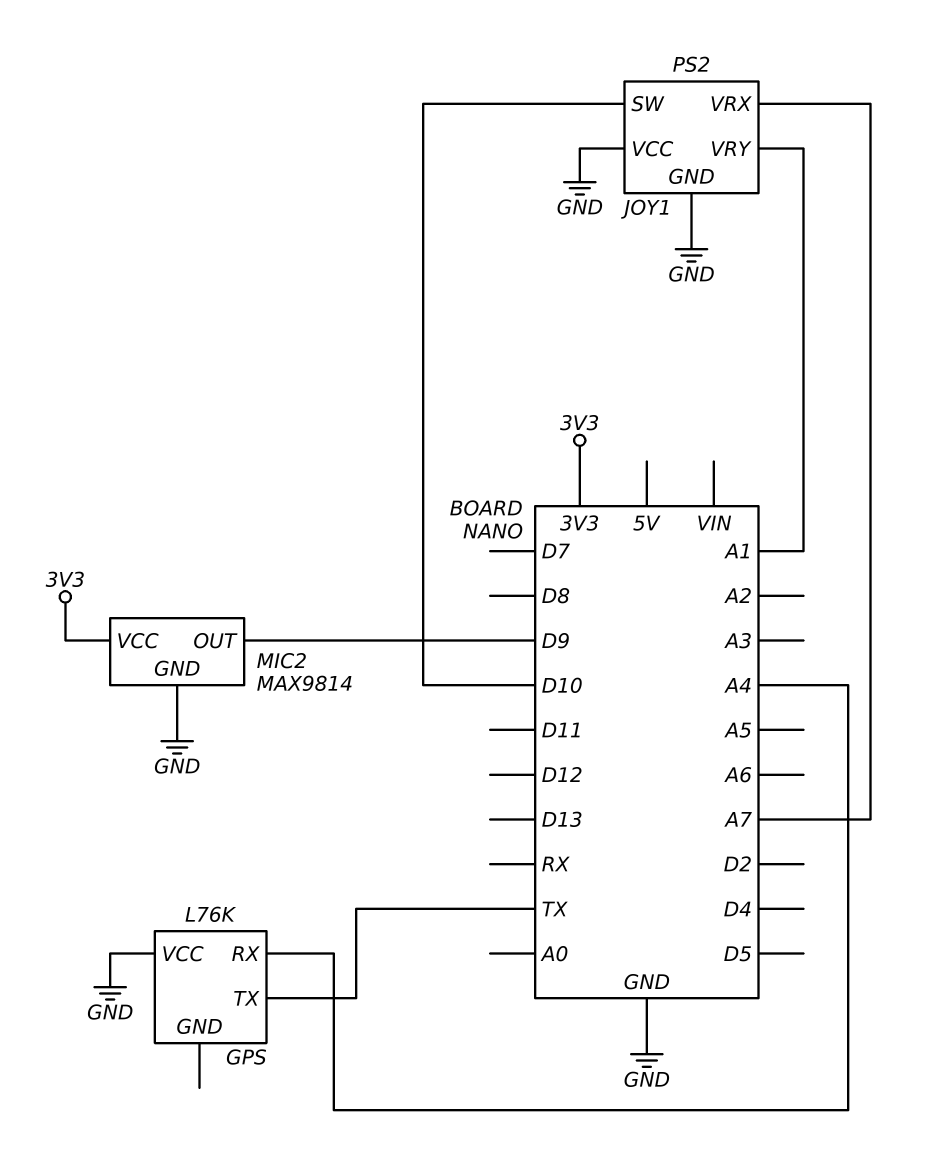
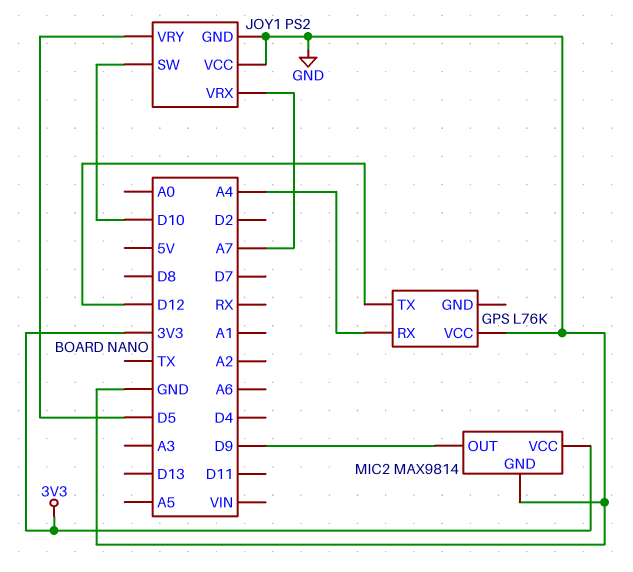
GPS pin TX: TX -> D12
JOY1 pin VRY: A1 -> D5

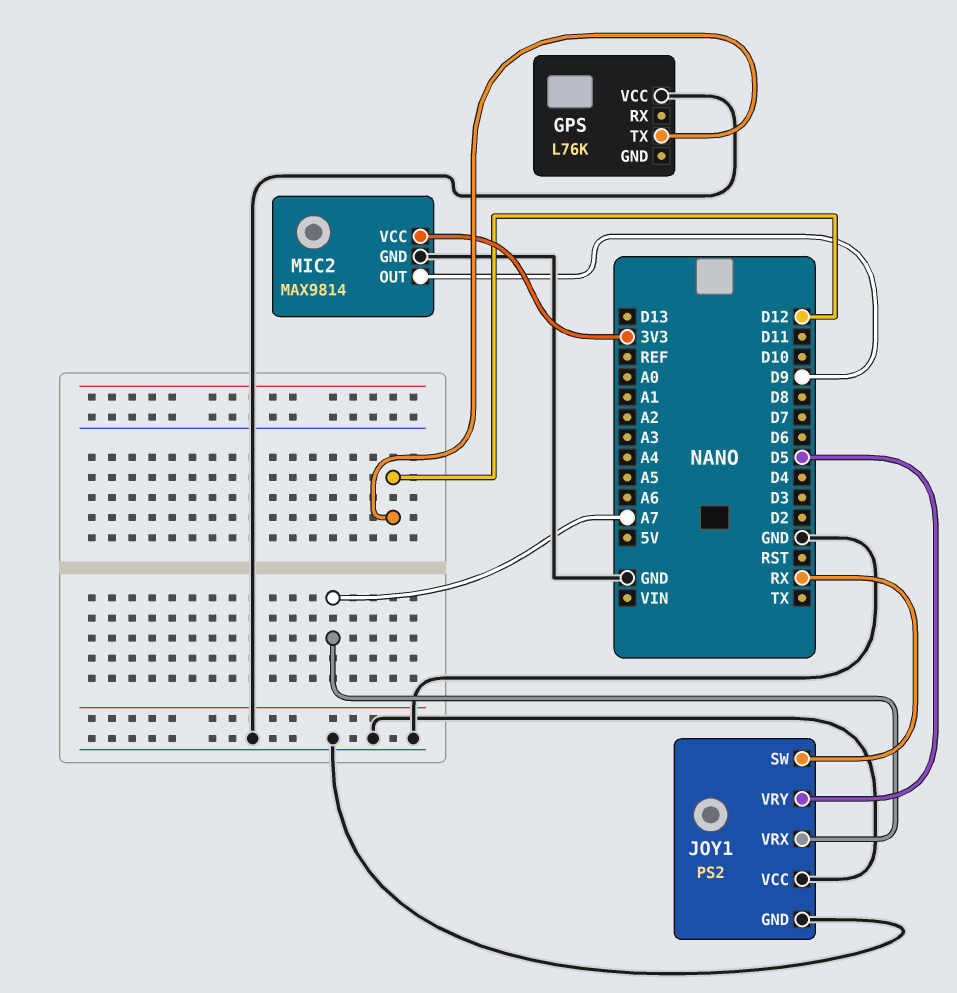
GPS pin RX: A4 -> none
JOY1 pin SW: D10 -> RX

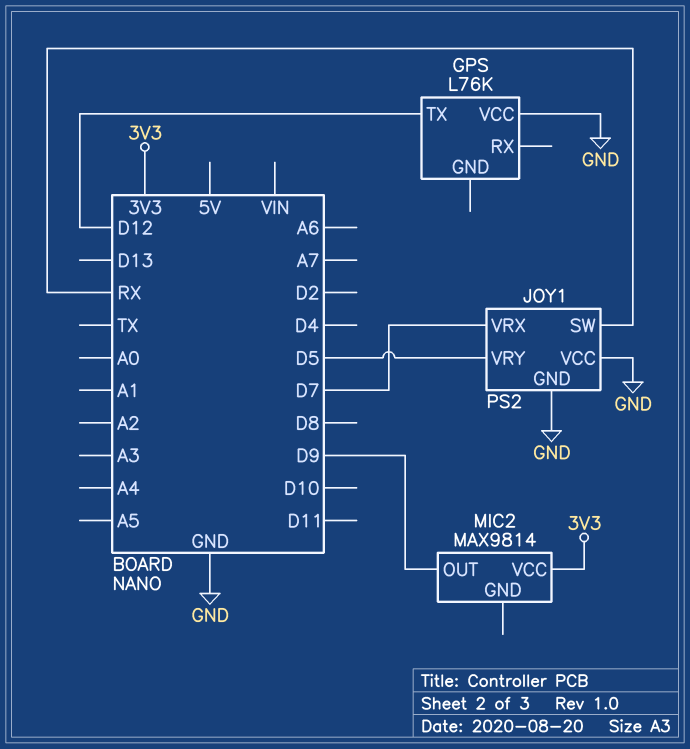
JOY1 pin VRX: A7 -> D7
MIC2 pin GND: GND -> none

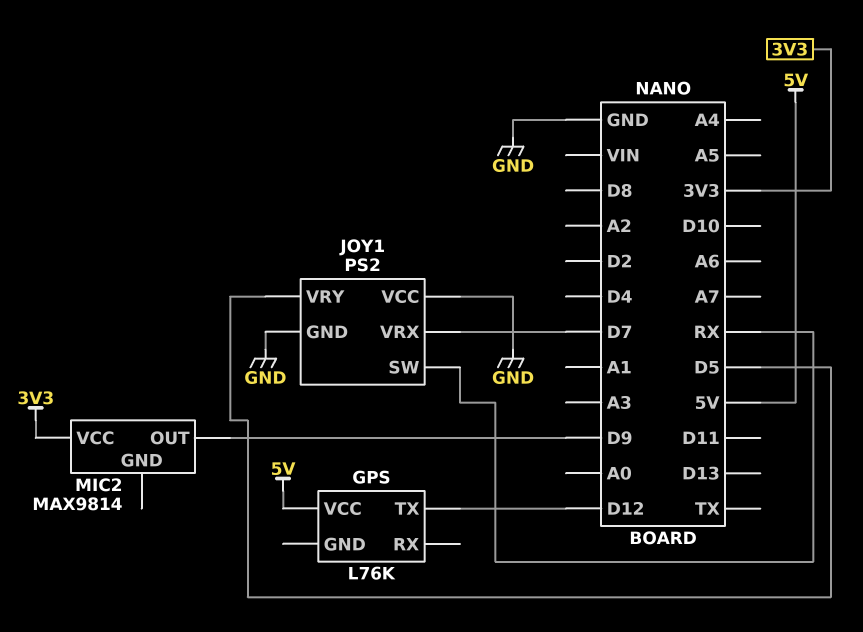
GPS pin VCC: GND -> 5V

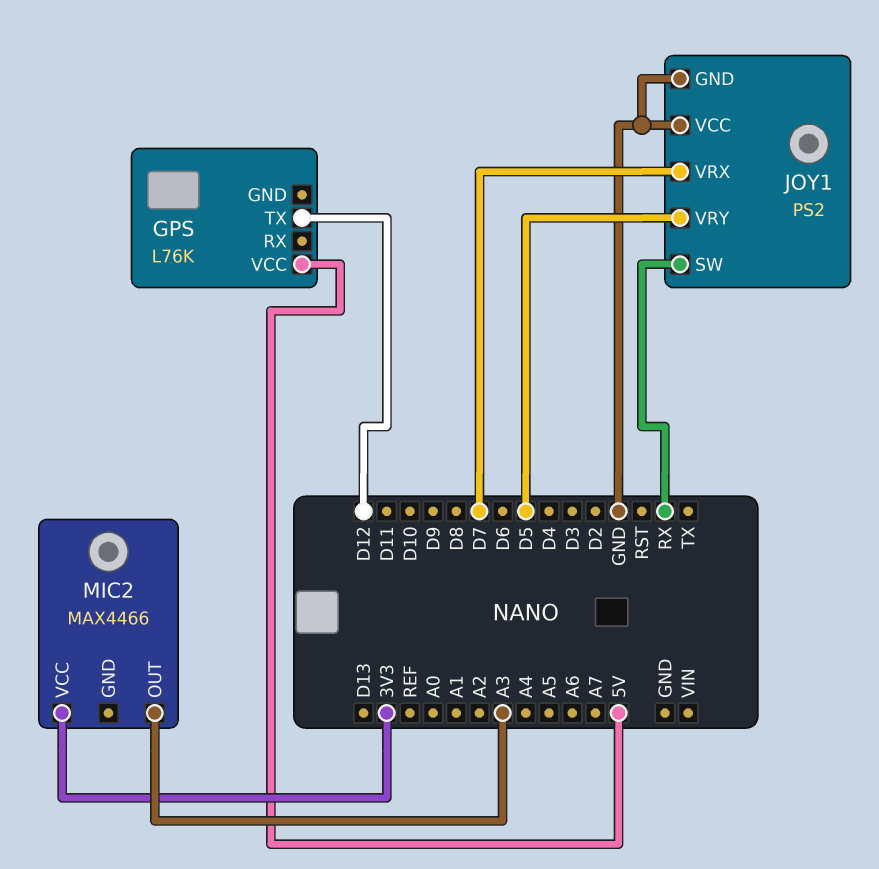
MIC2: MAX9814 -> MAX4466
MIC2 pin OUT: D9 -> A3

